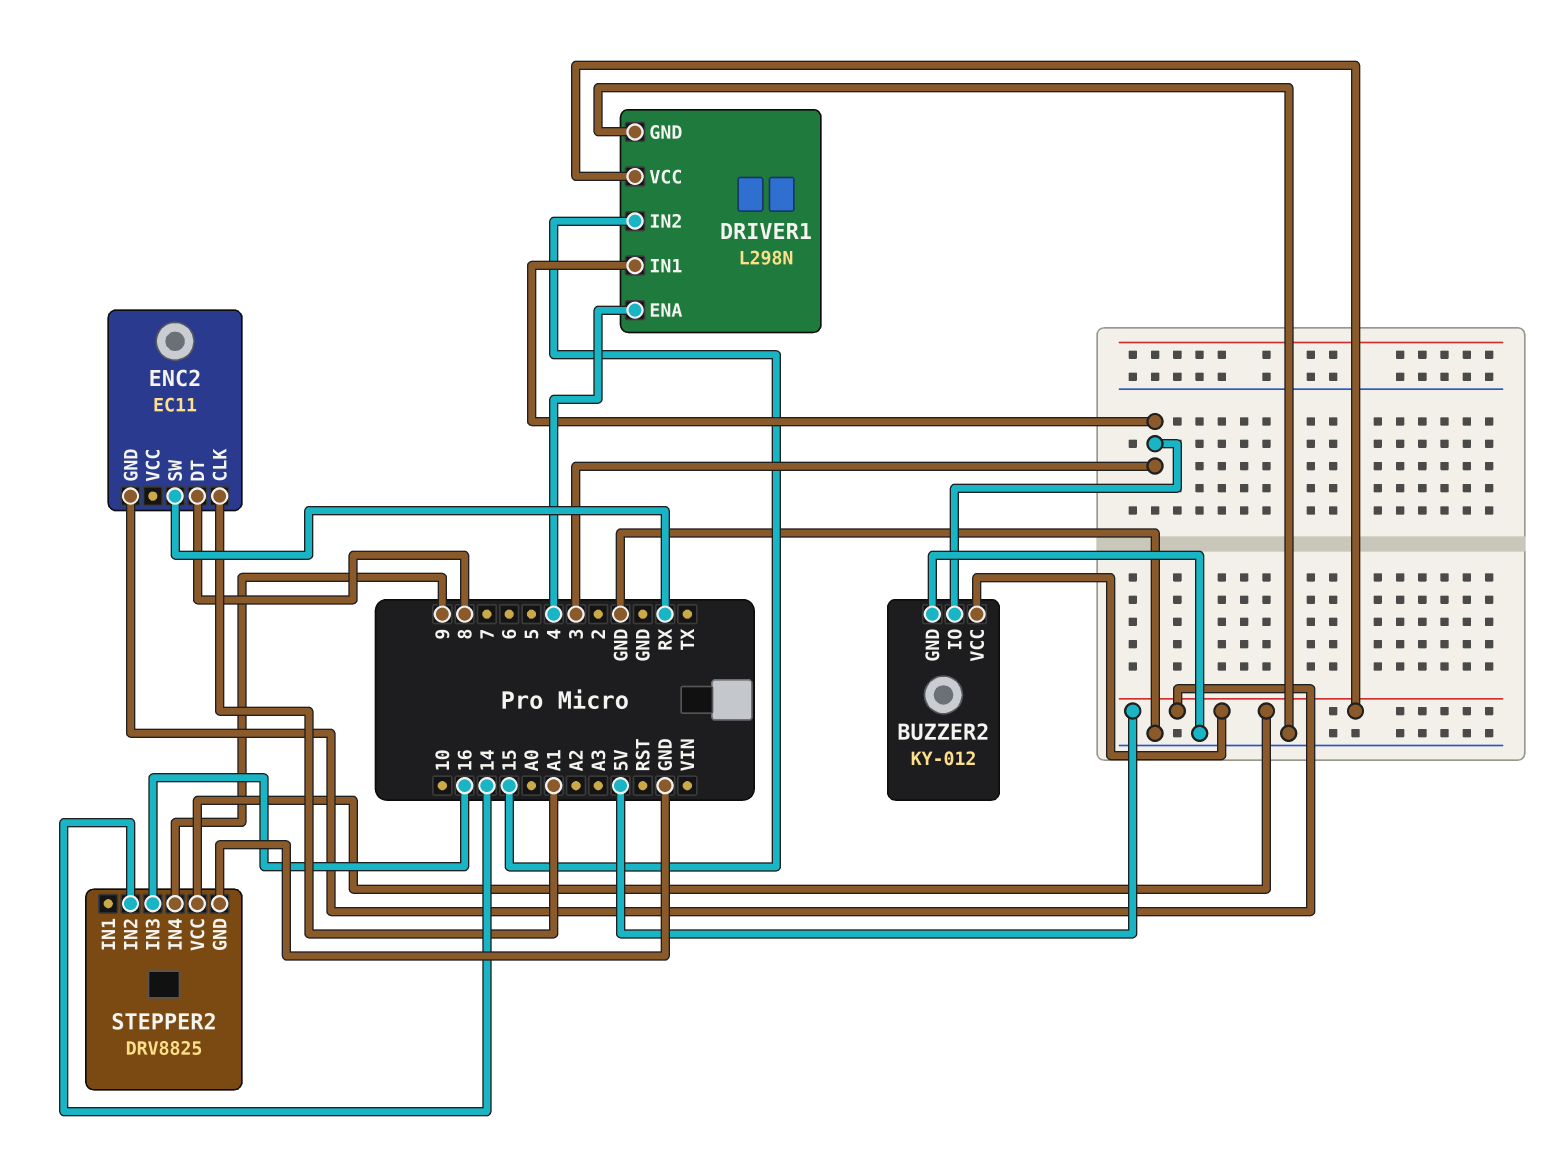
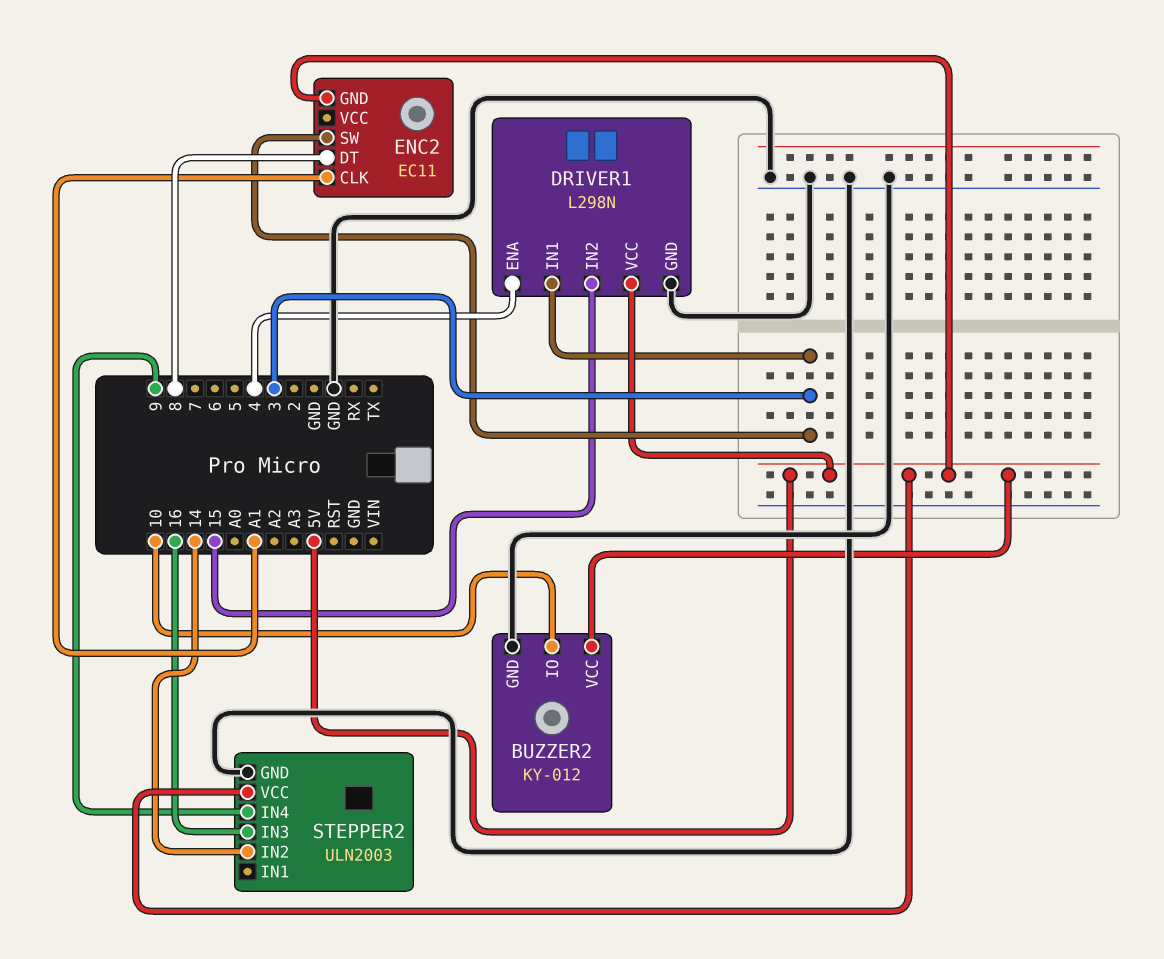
BUZZER2 pin IO: 3 -> 10
ENC2 pin SW: RX -> 3
STEPPER2: DRV8825 -> ULN2003

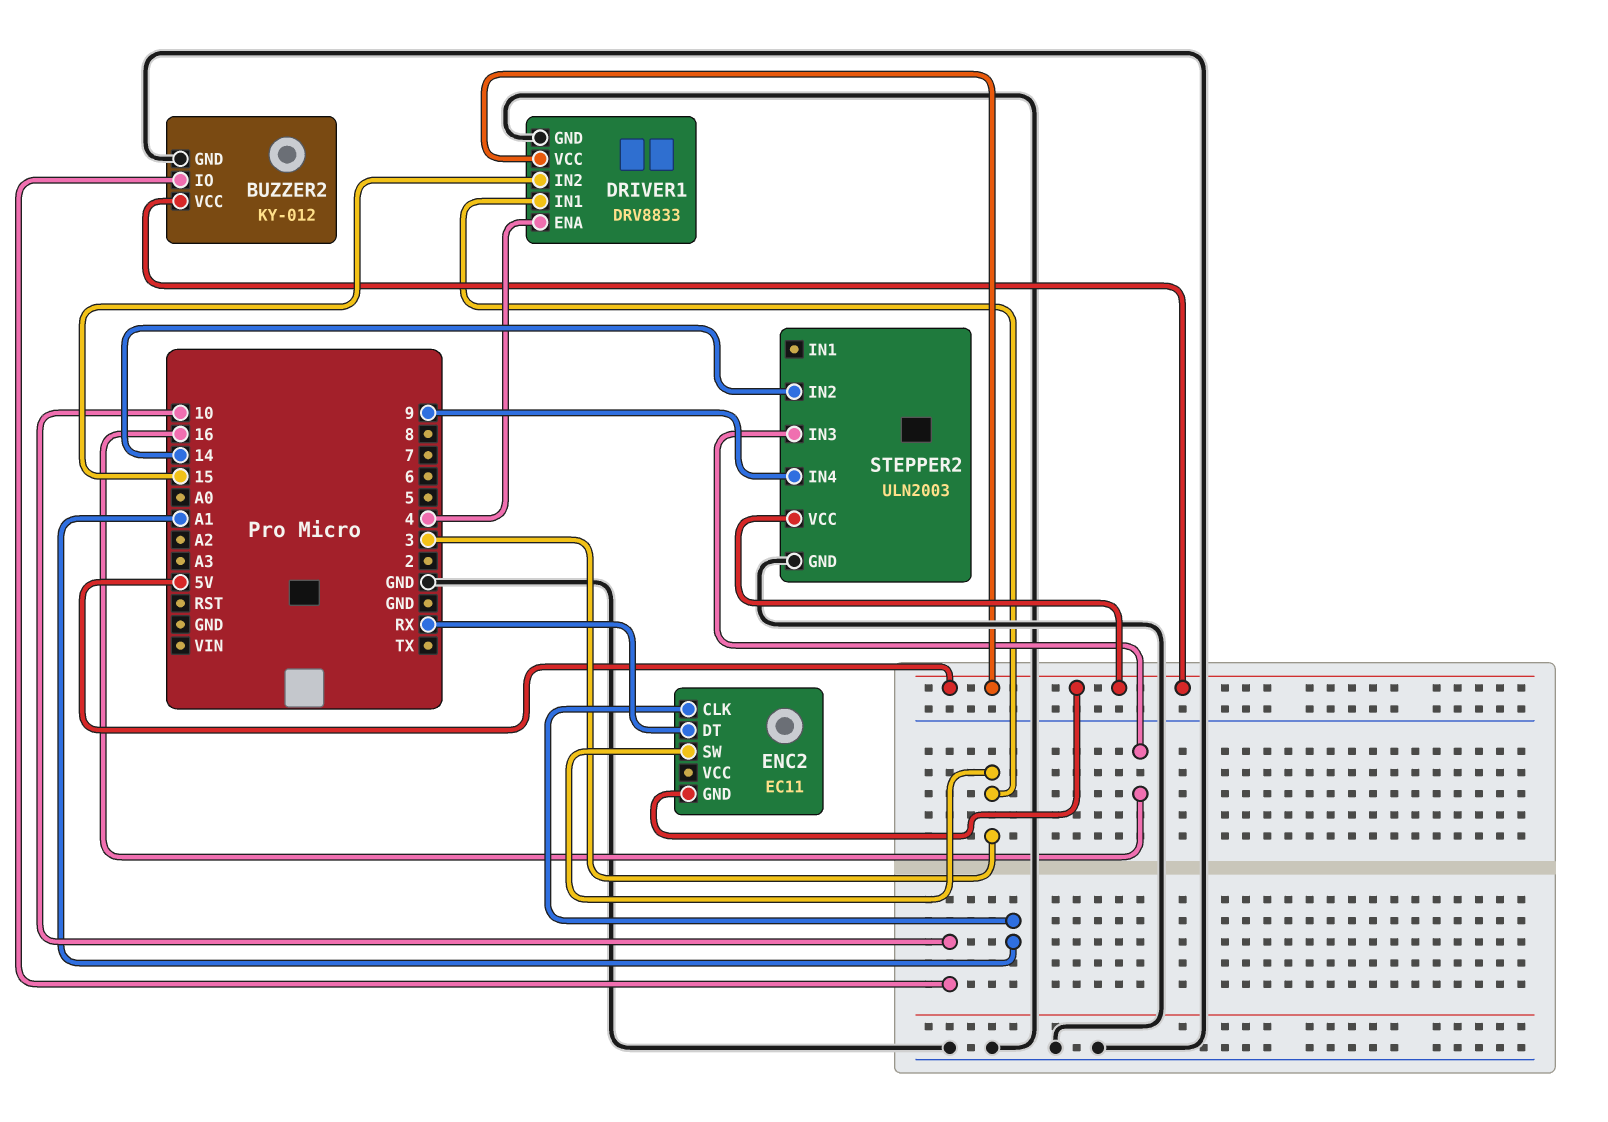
DRIVER1: L298N -> DRV8833
ENC2 pin DT: 8 -> RX

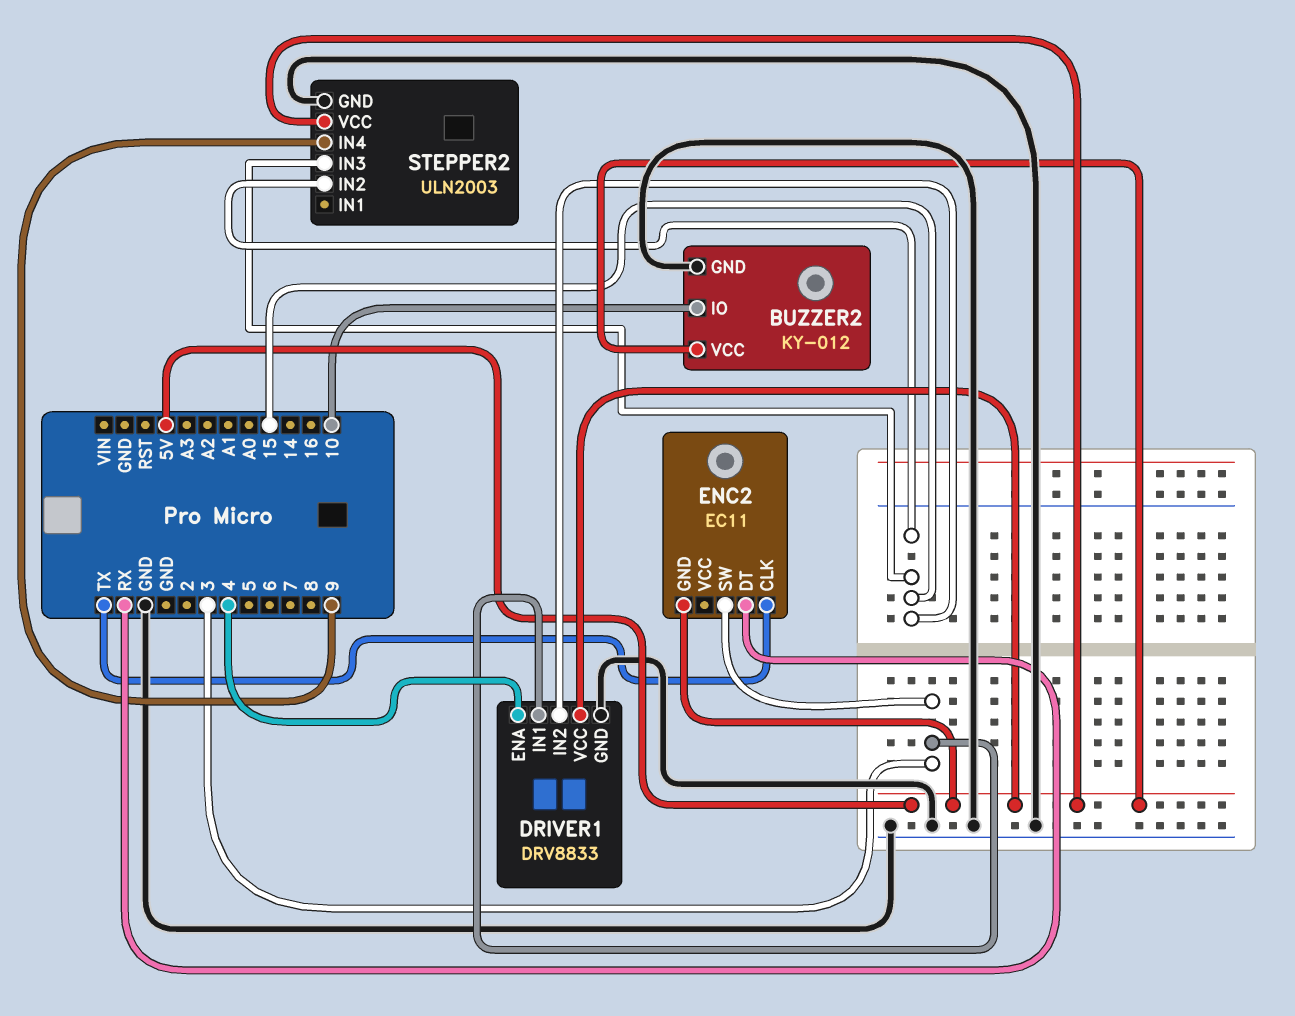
ENC2 pin CLK: A1 -> TX
STEPPER2 pin IN2: 14 -> 15
STEPPER2 pin IN3: 16 -> 15

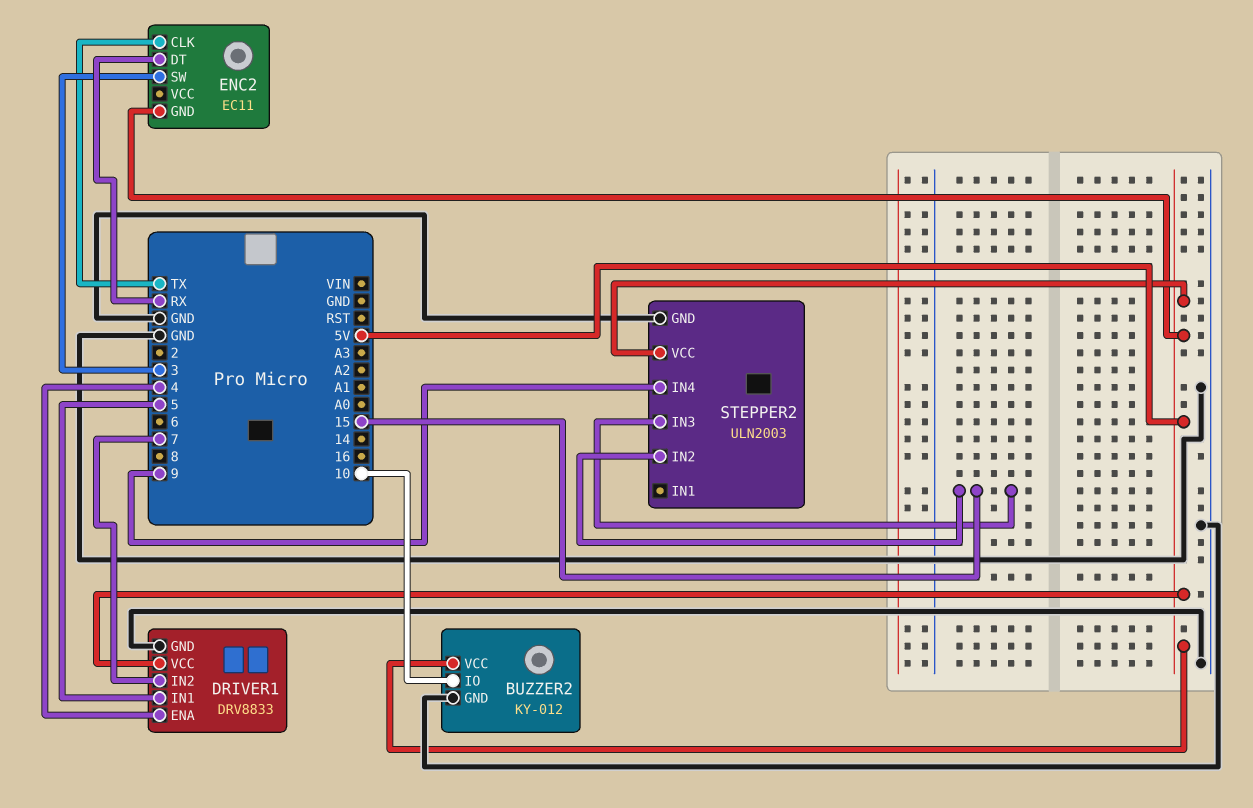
DRIVER1 pin IN1: 3 -> 5
DRIVER1 pin IN2: 15 -> 7

